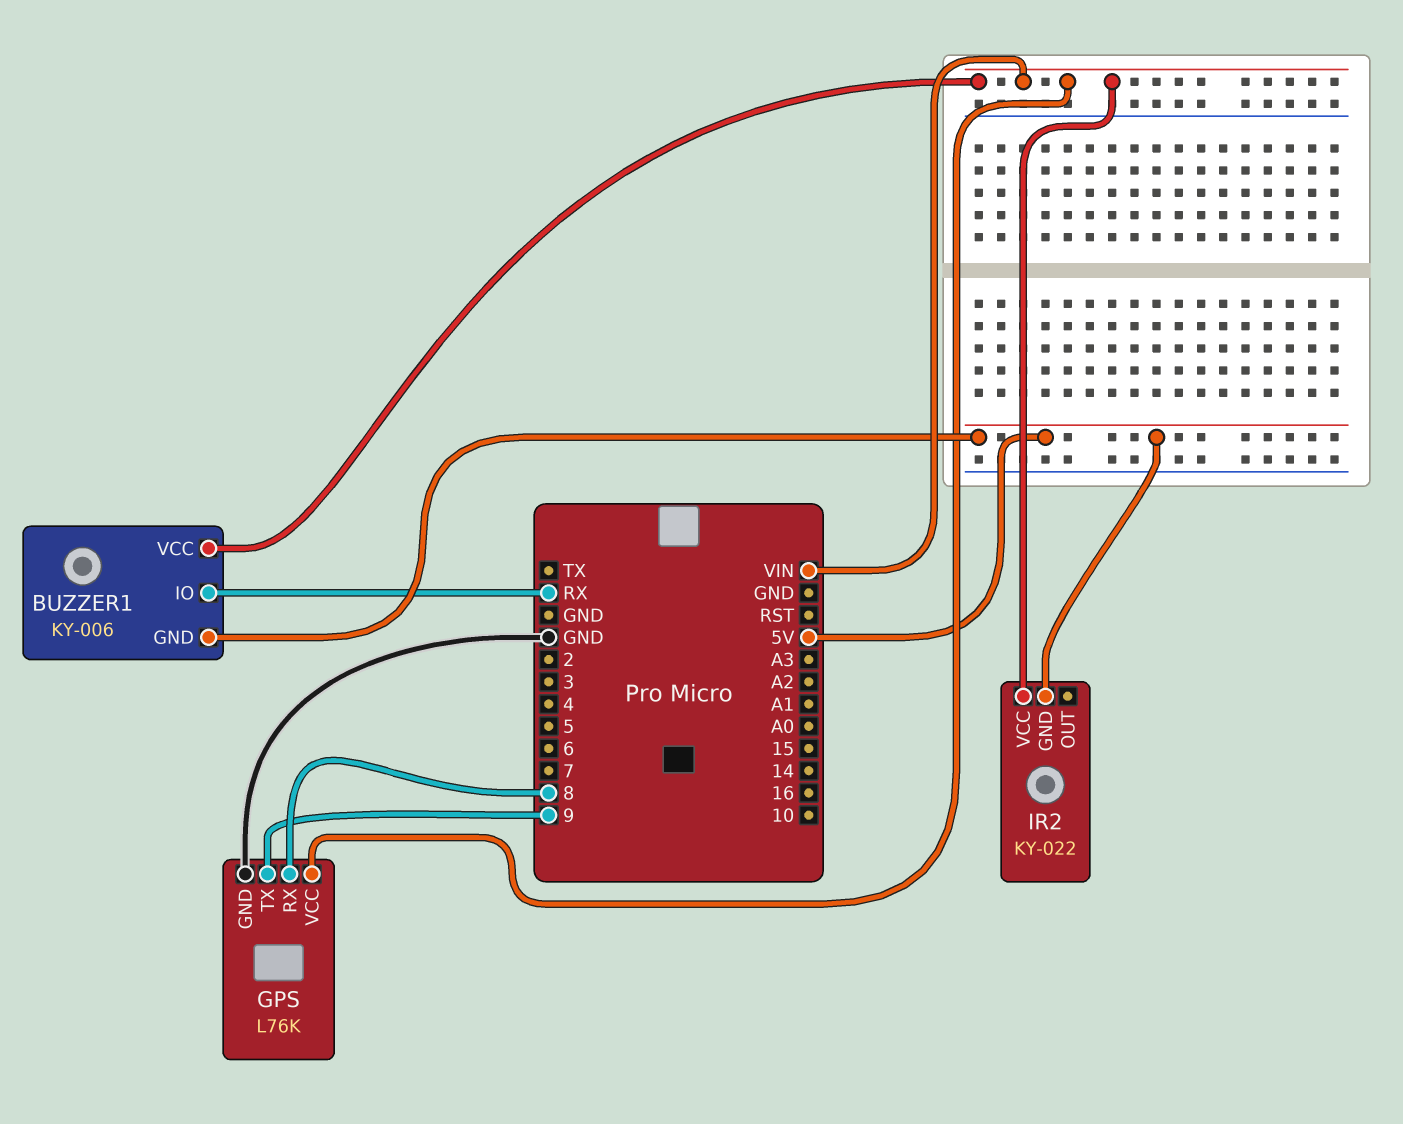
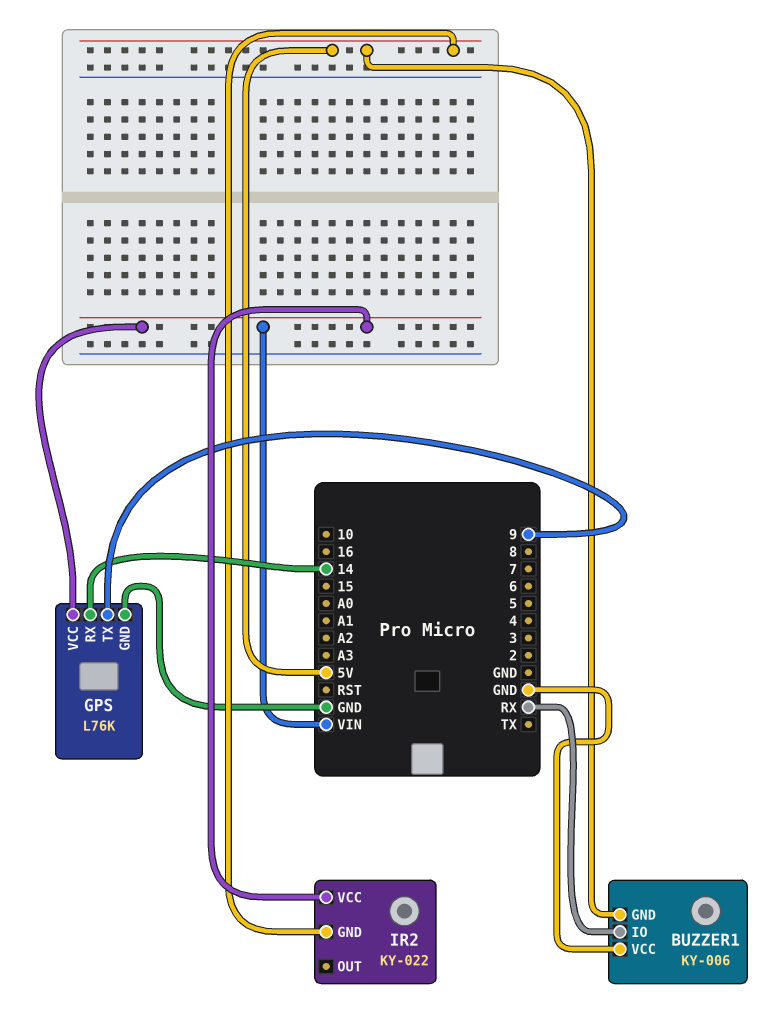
BUZZER1 pin VCC: VIN -> GND
GPS pin RX: 8 -> 14

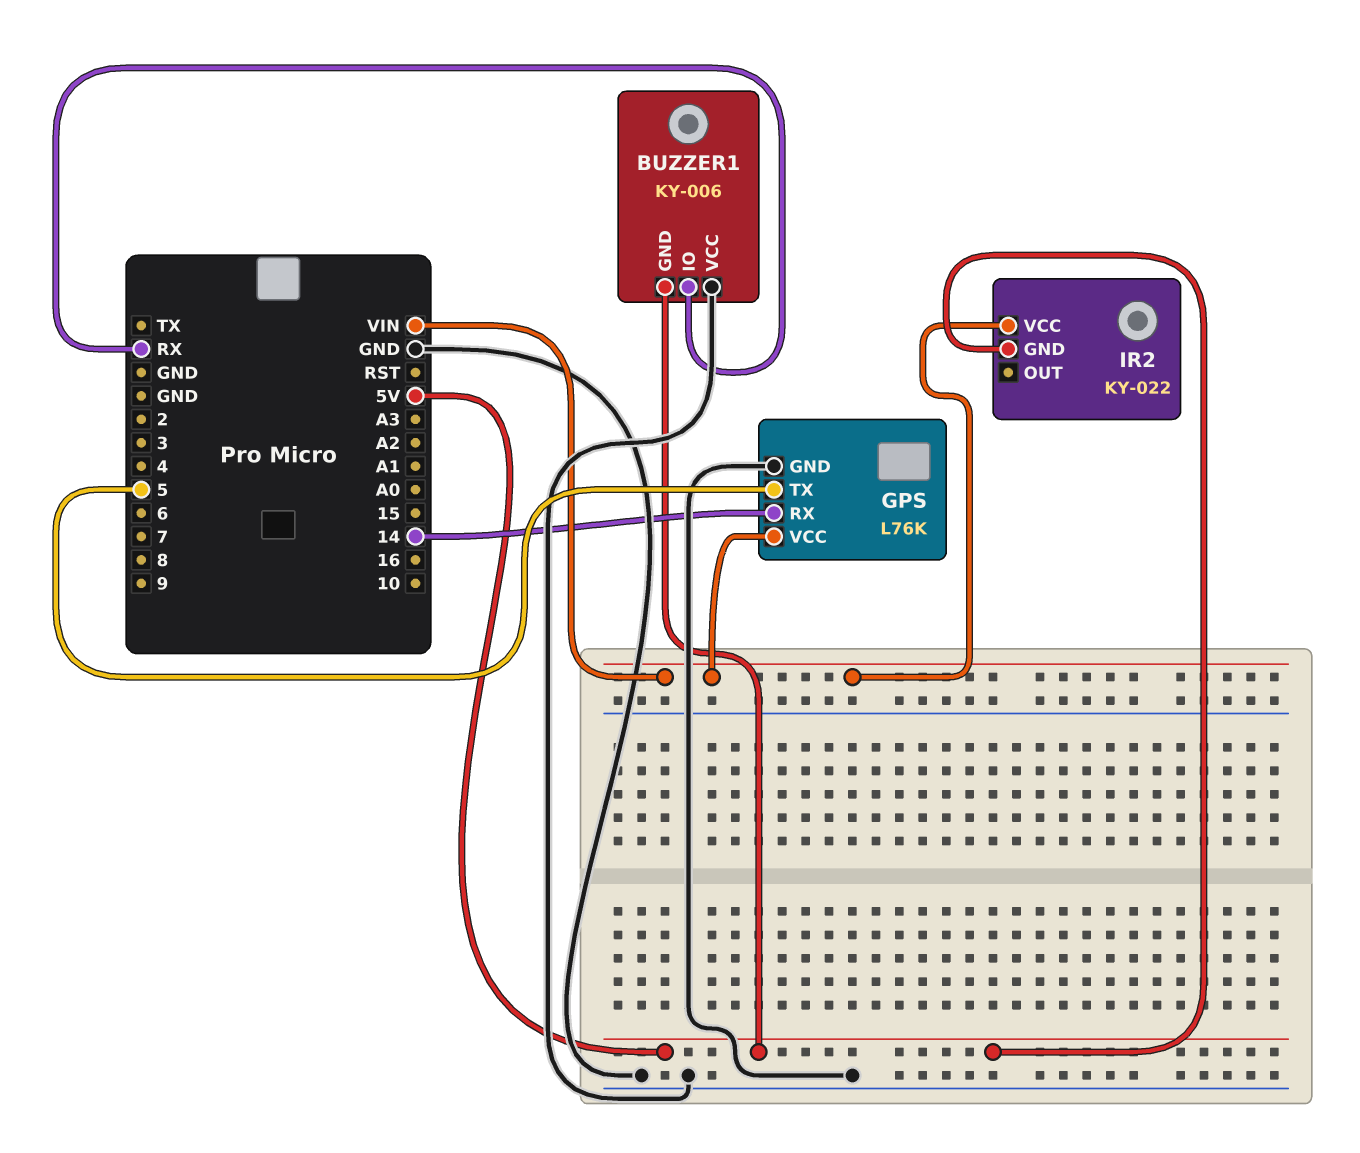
GPS pin TX: 9 -> 5

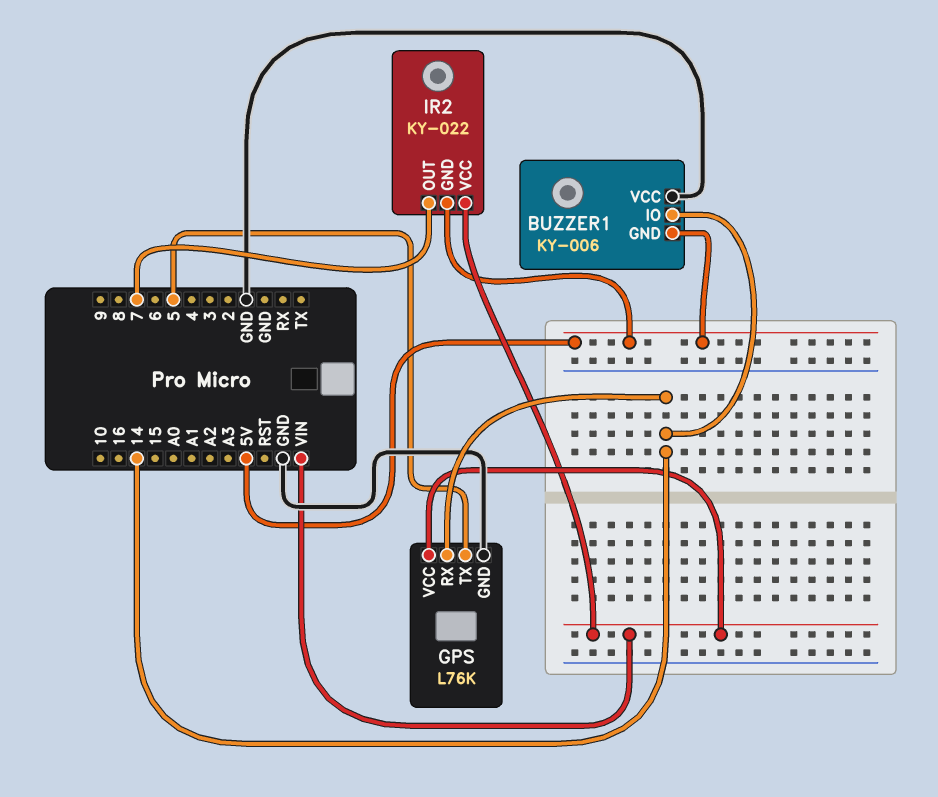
BUZZER1 pin IO: RX -> 14
IR2 pin OUT: none -> 7

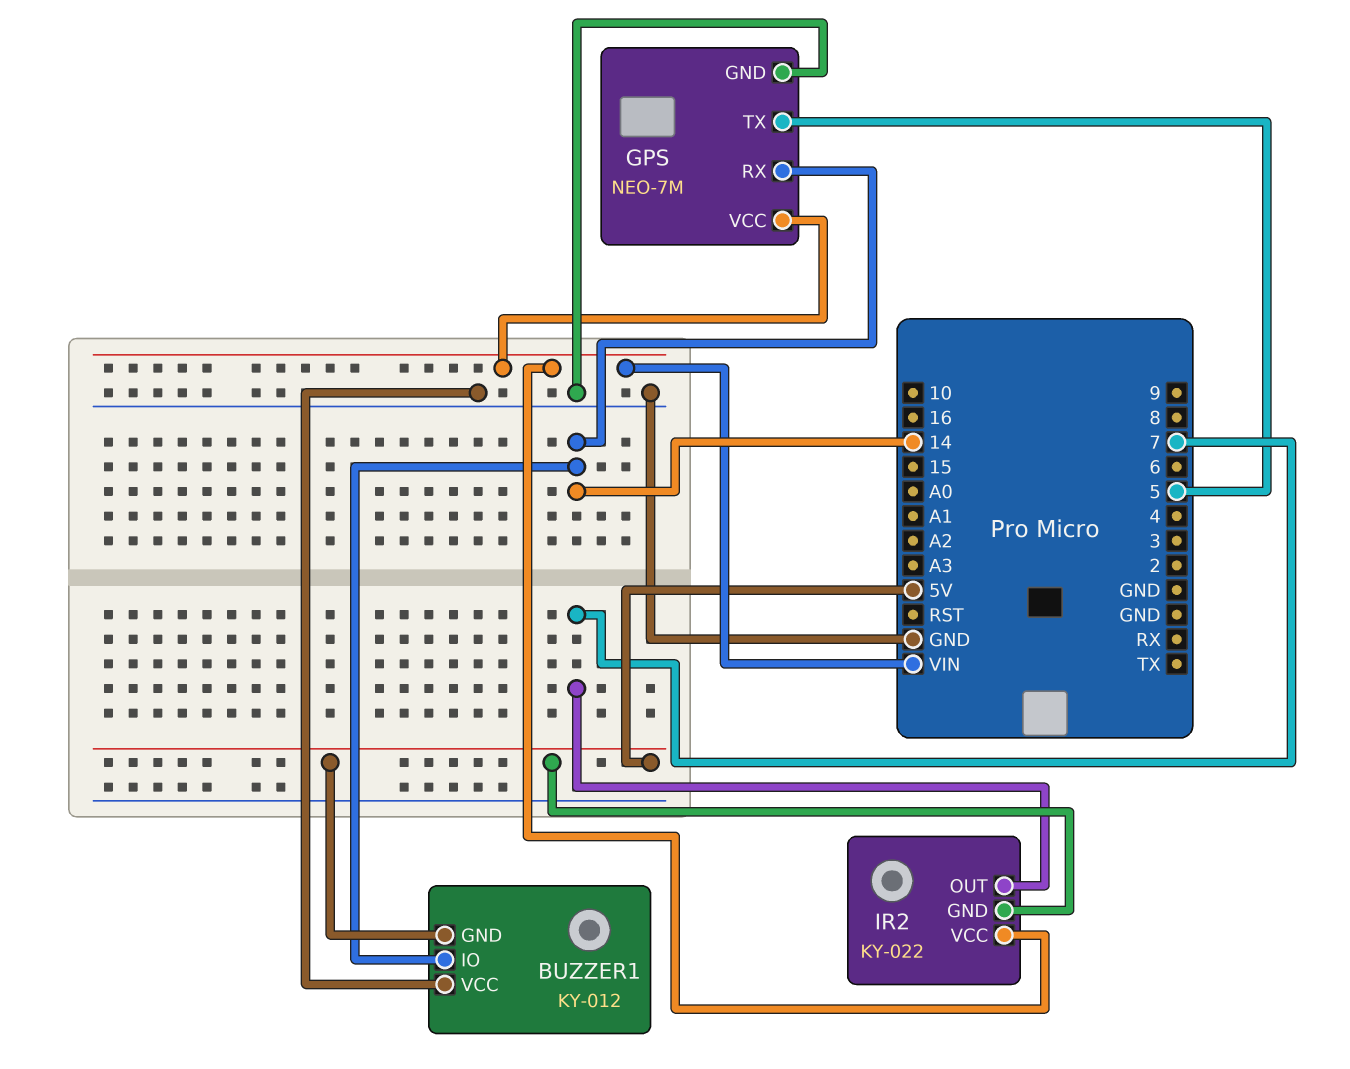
BUZZER1: KY-006 -> KY-012
GPS: L76K -> NEO-7M

